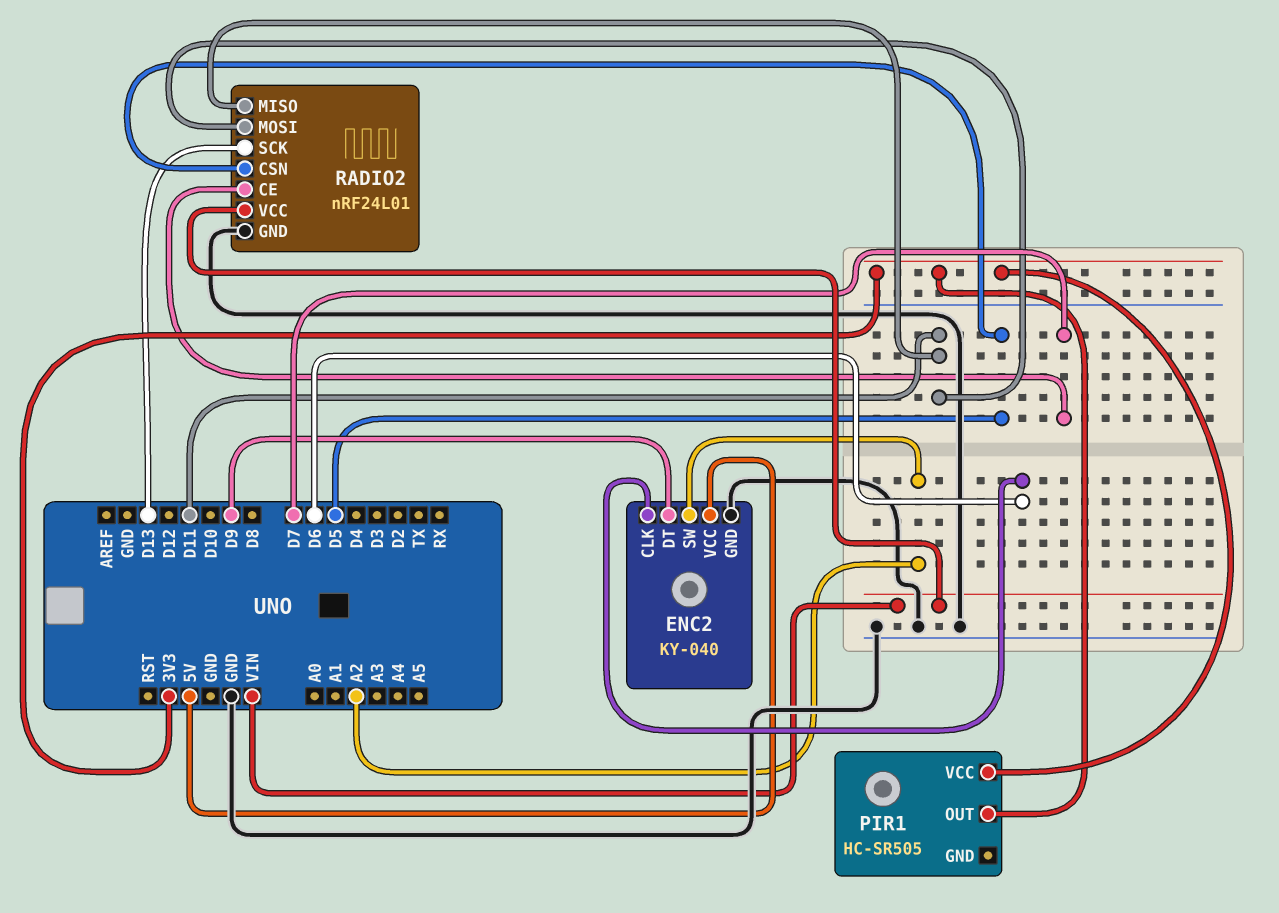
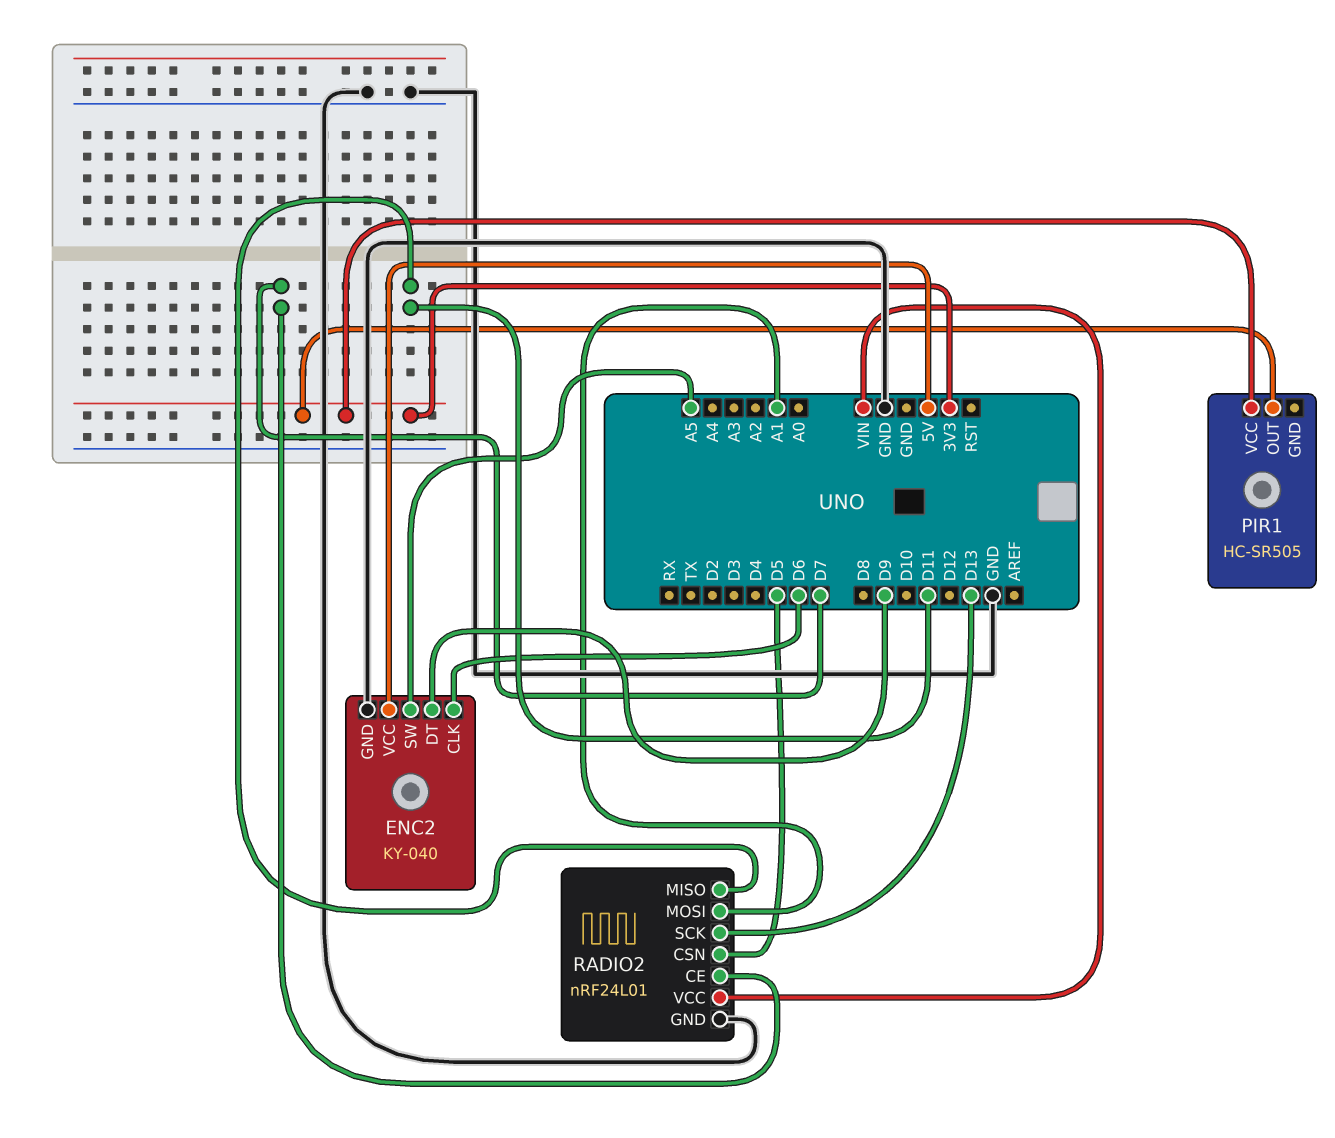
ENC2 pin SW: A2 -> A5
RADIO2 pin MOSI: D11 -> A1

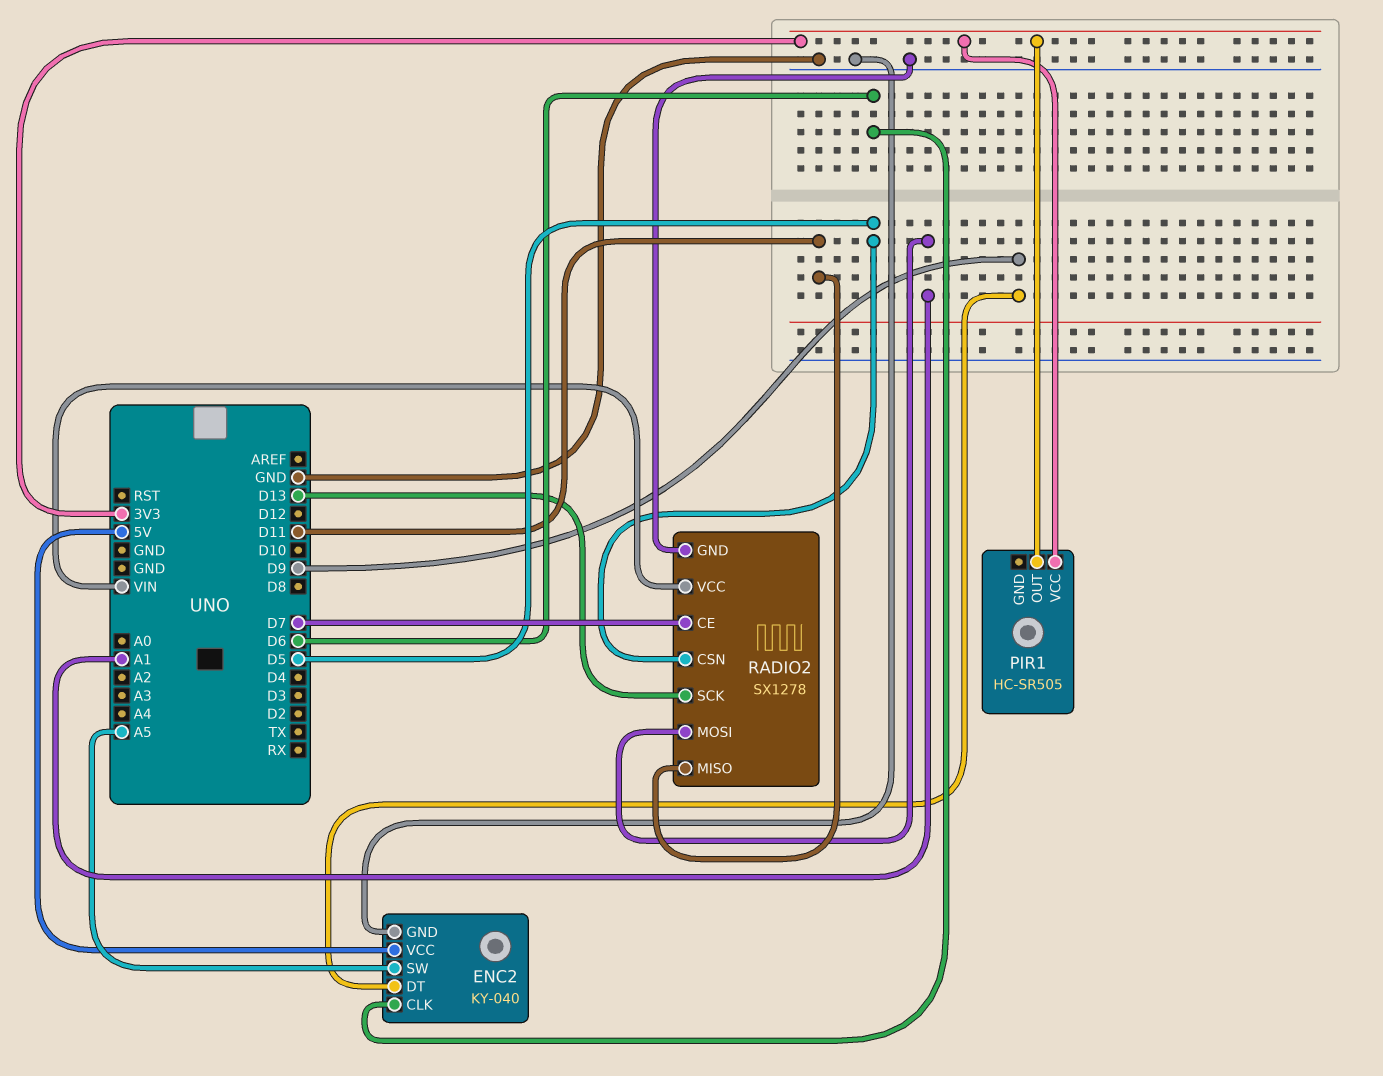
RADIO2: nRF24L01 -> SX1278

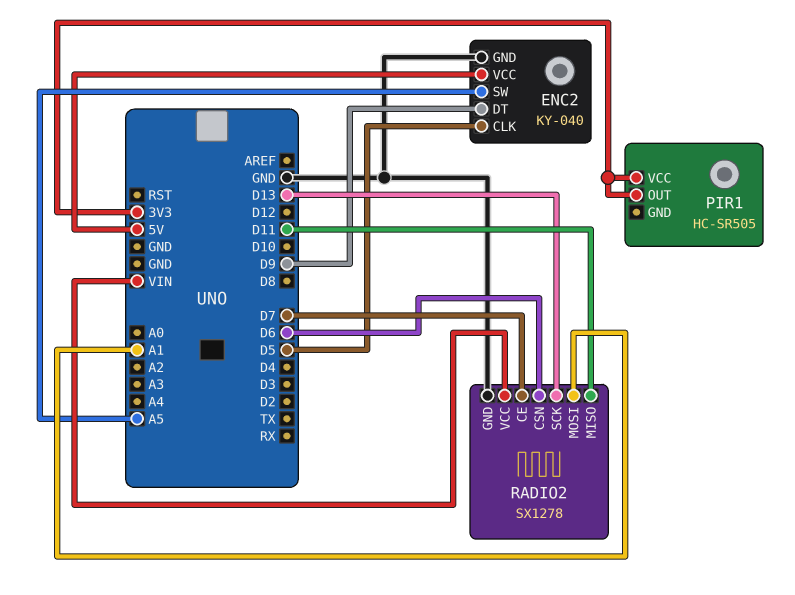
ENC2 pin CLK: D6 -> D5
RADIO2 pin CSN: D5 -> D6

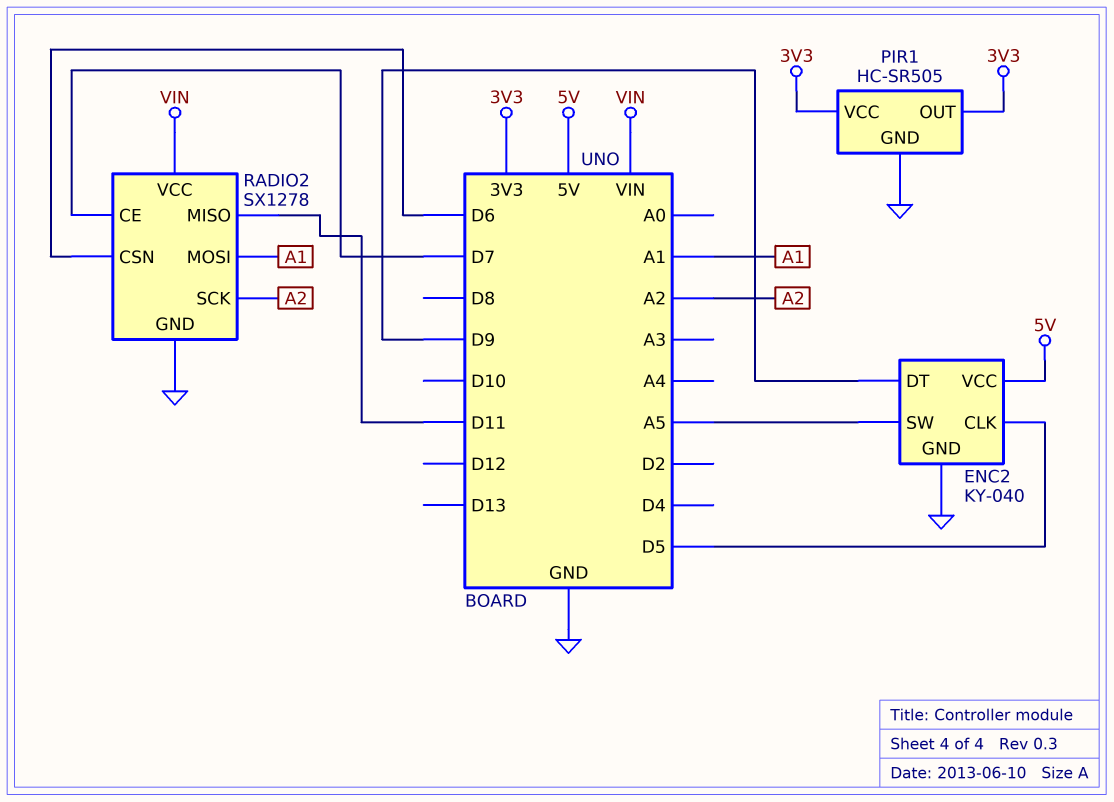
PIR1 pin GND: none -> GND
RADIO2 pin SCK: D13 -> A2

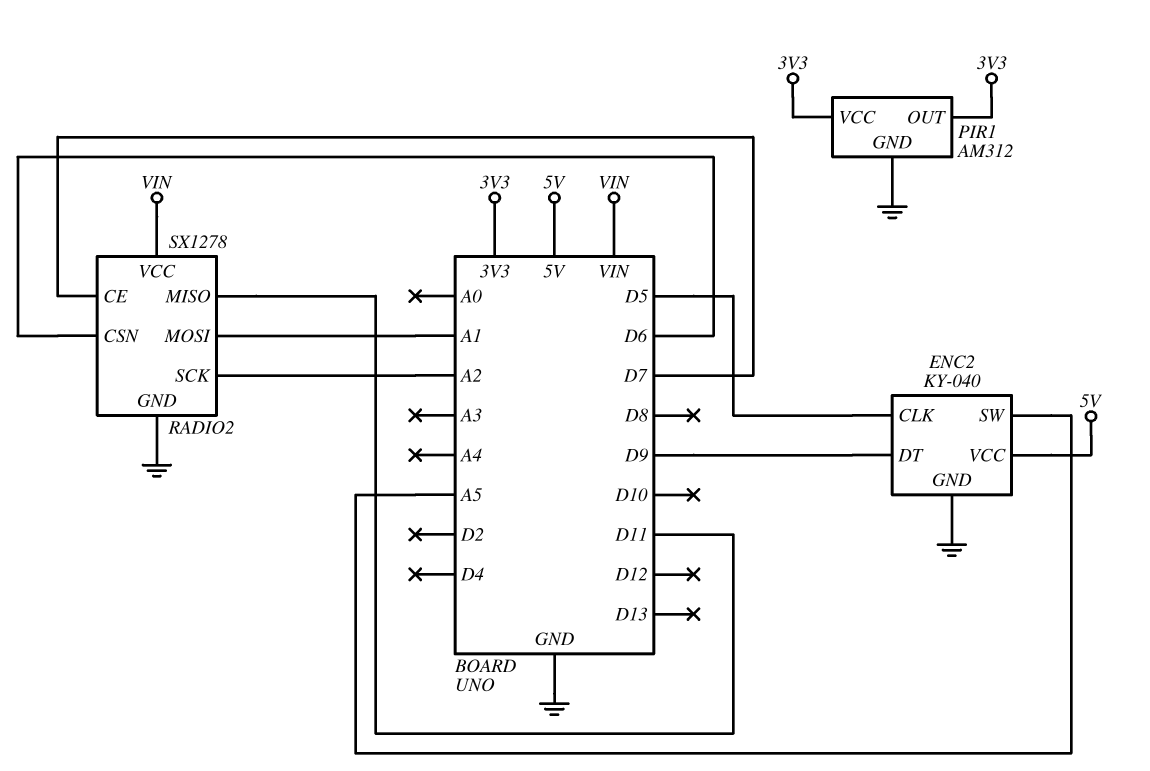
PIR1: HC-SR505 -> AM312

